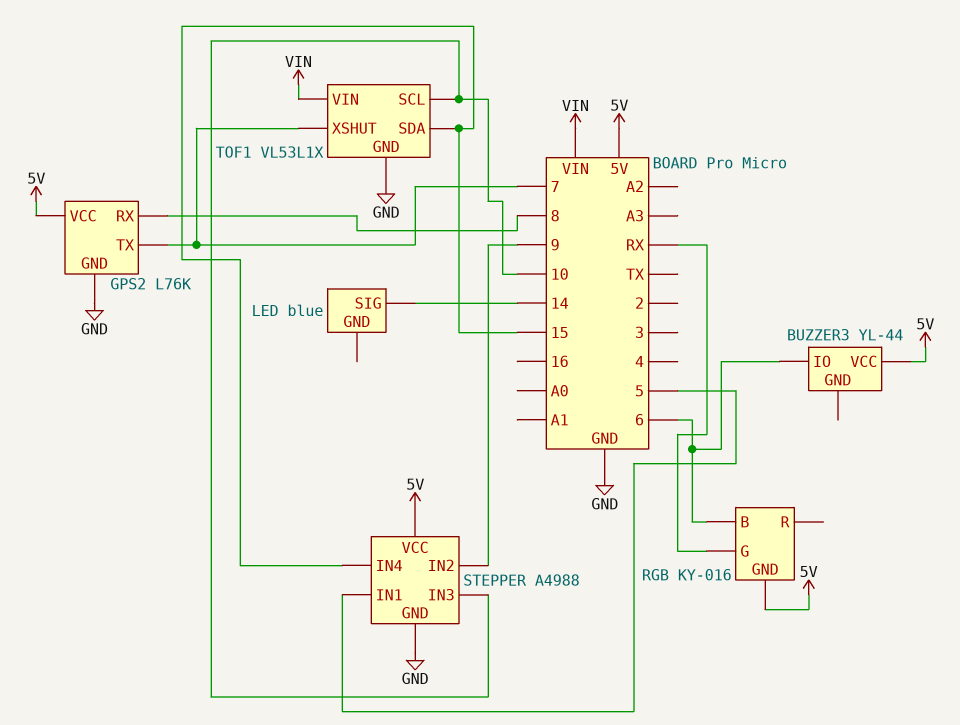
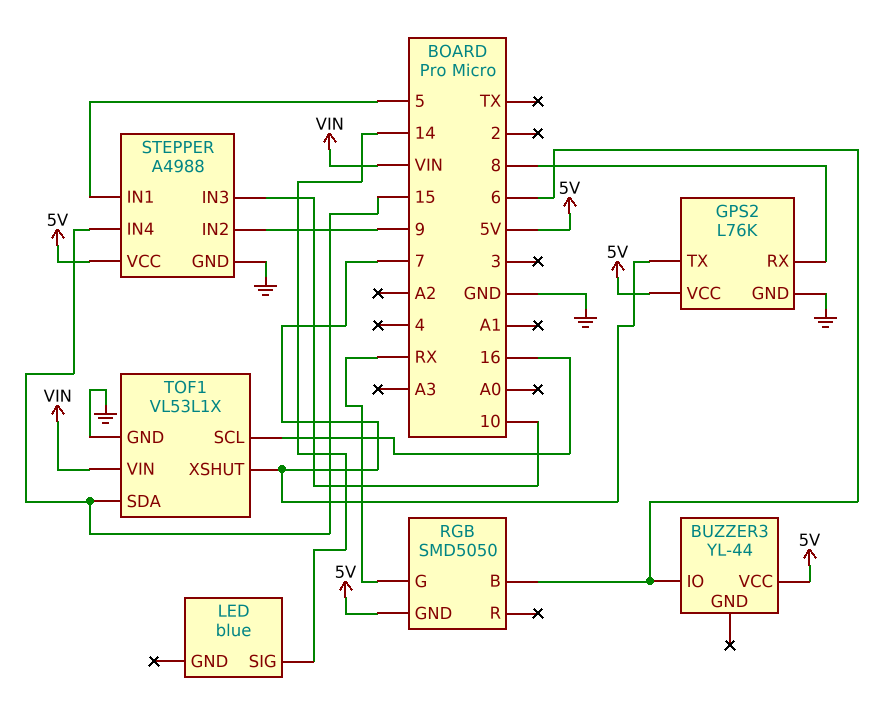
RGB: KY-016 -> SMD5050
TOF1 pin SCL: 10 -> 16

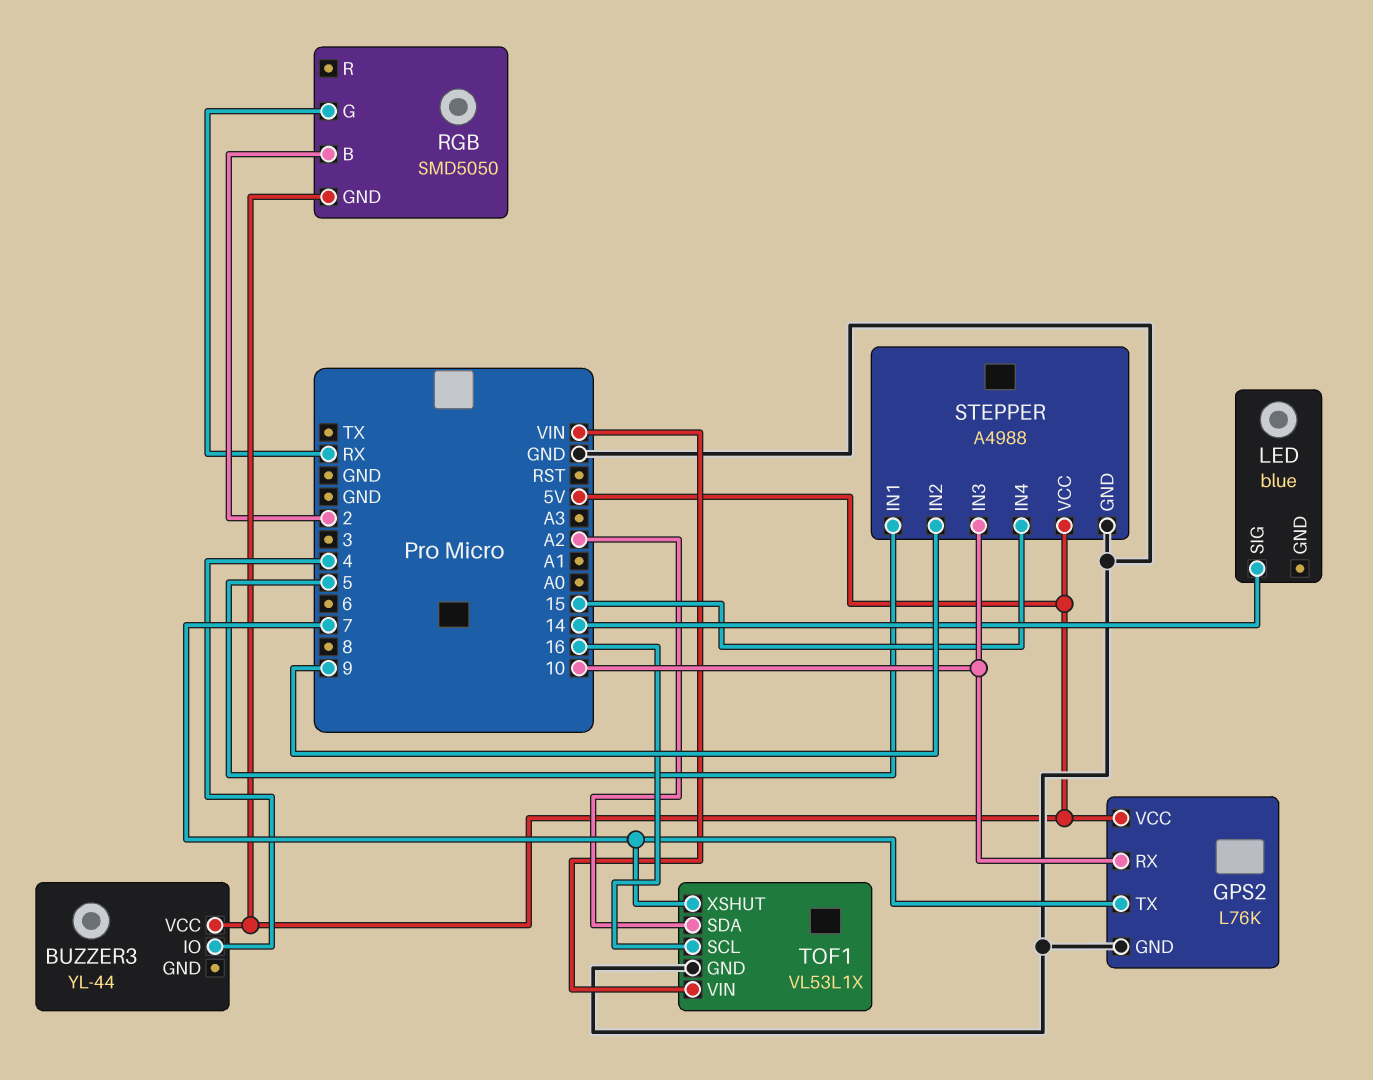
BUZZER3 pin IO: 6 -> 4
GPS2 pin RX: 8 -> 10
RGB pin B: 6 -> 2
TOF1 pin SDA: 15 -> A2

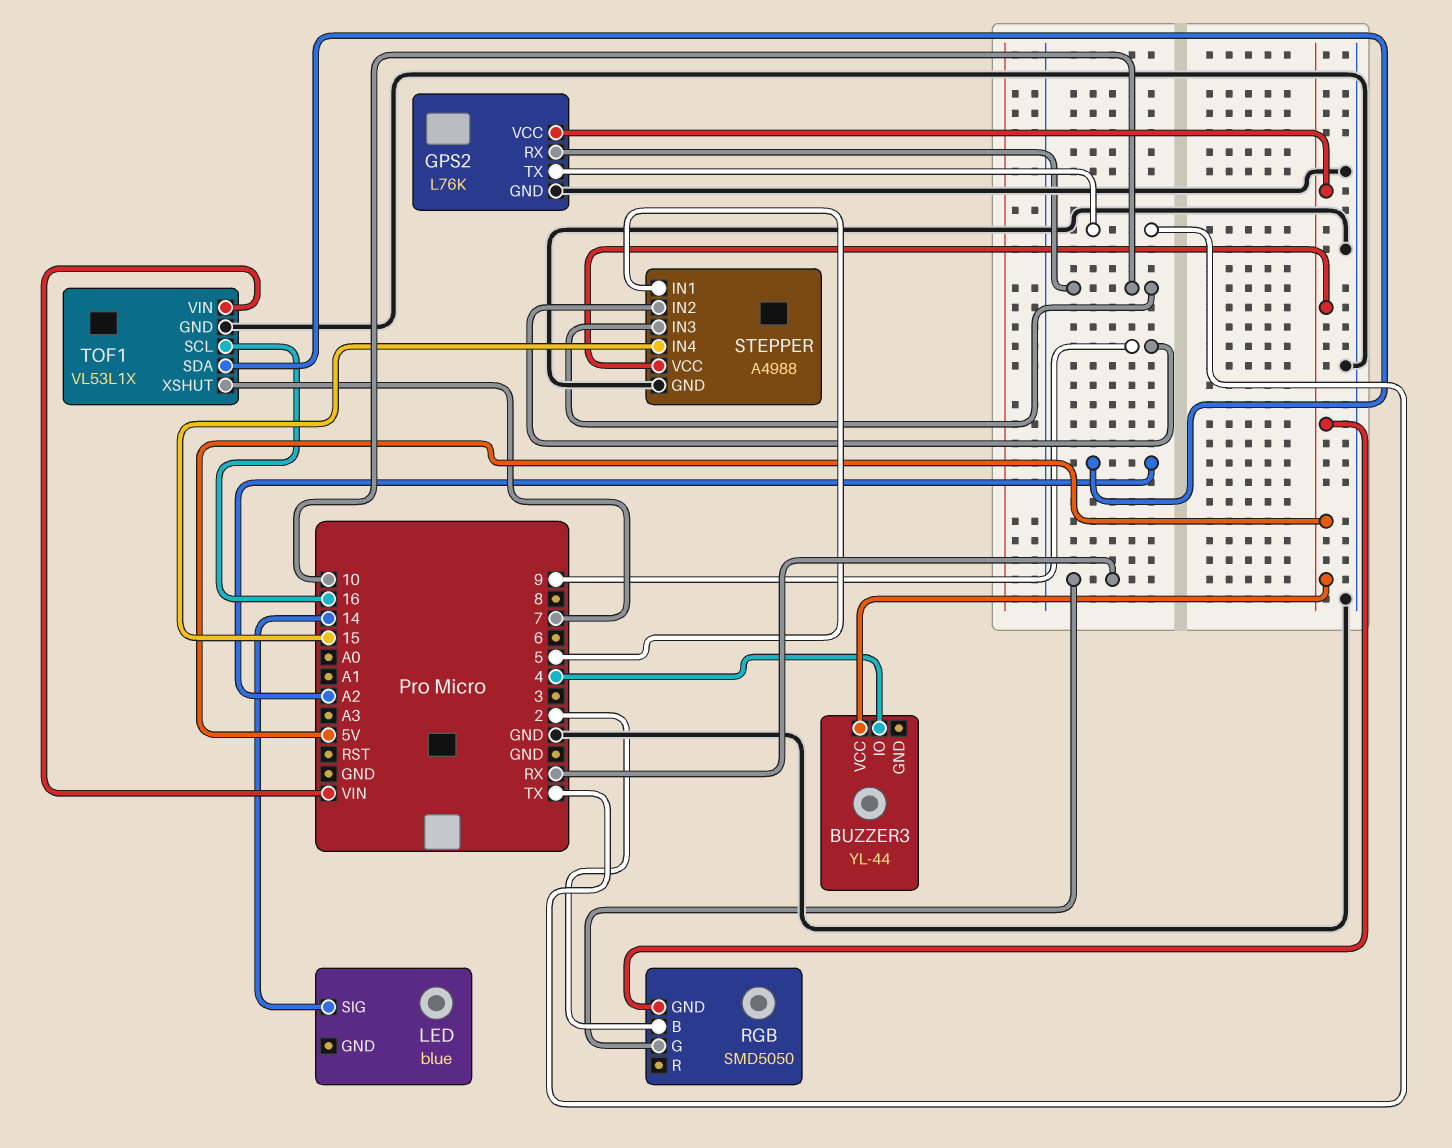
GPS2 pin TX: 7 -> TX

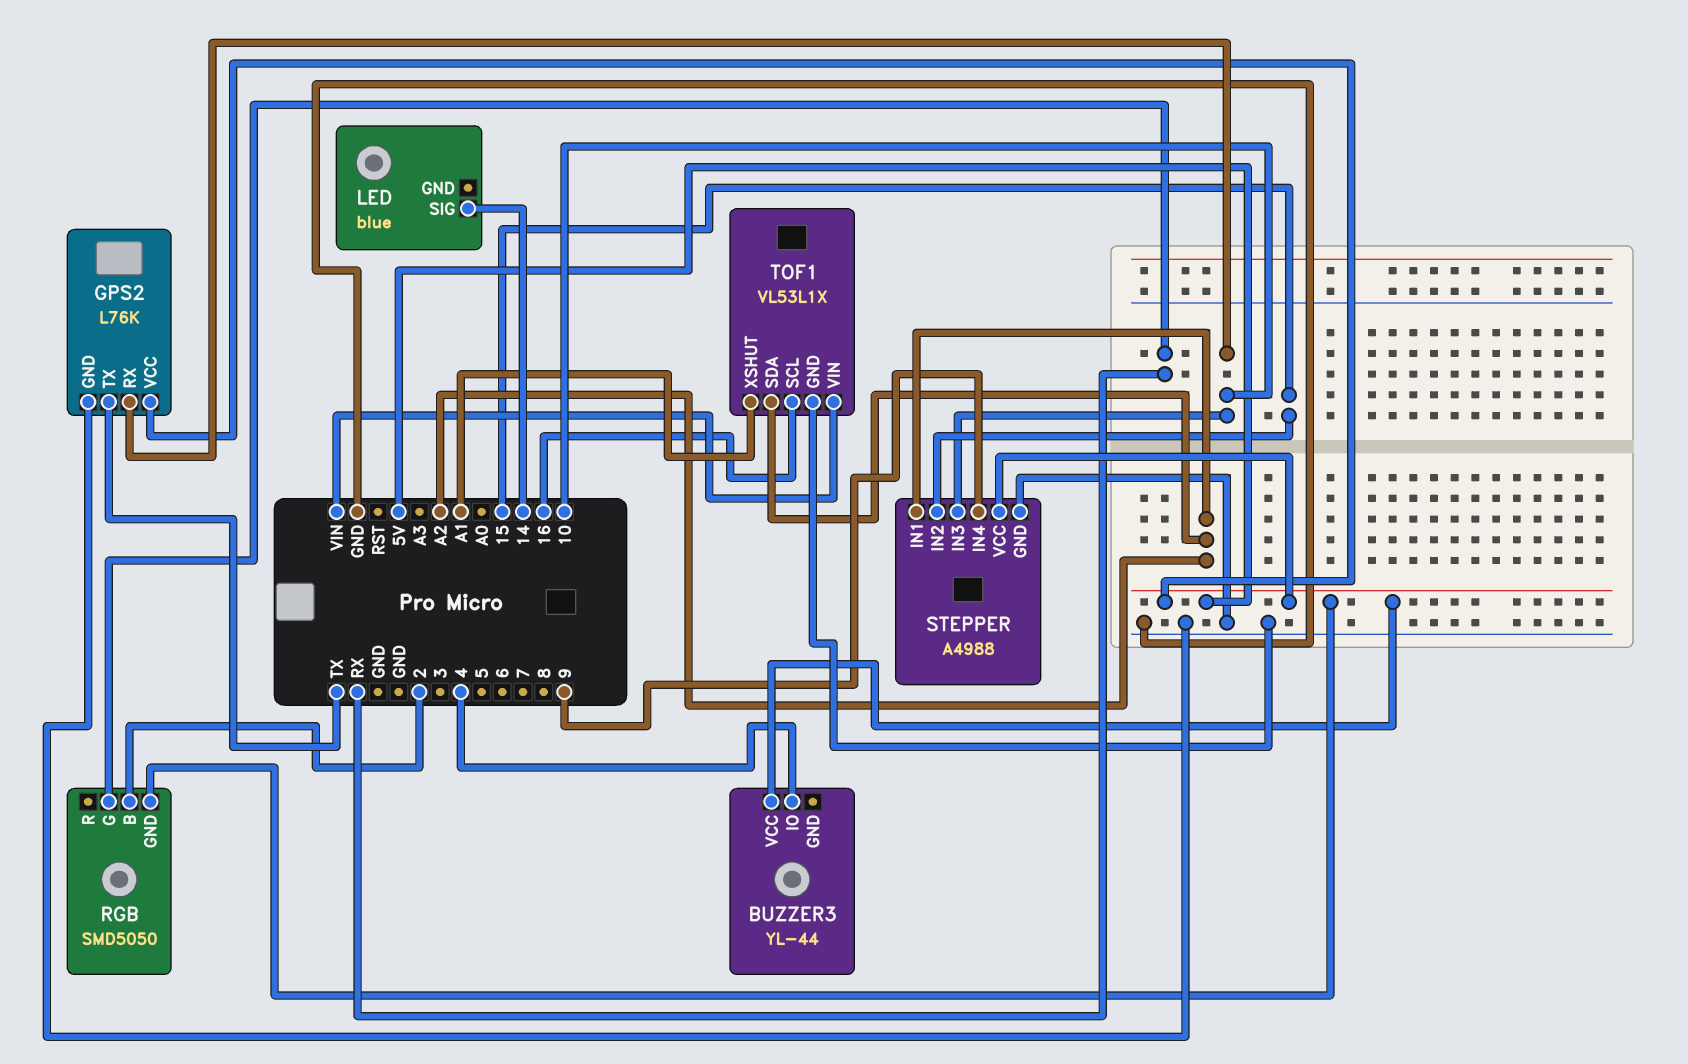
STEPPER pin IN1: 5 -> A2
STEPPER pin IN2: 9 -> 15
STEPPER pin IN4: 15 -> 9
TOF1 pin XSHUT: 7 -> A1

